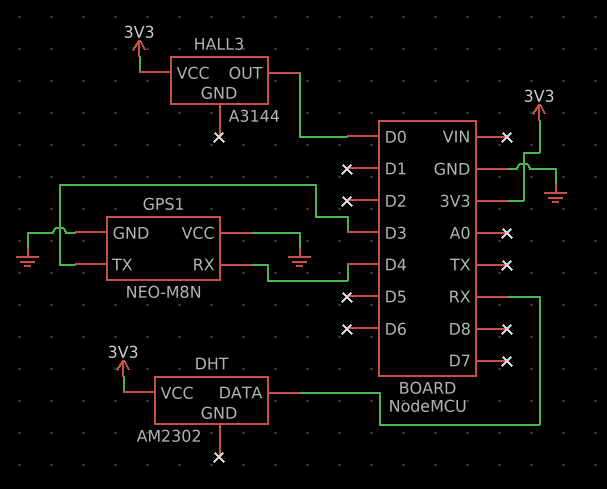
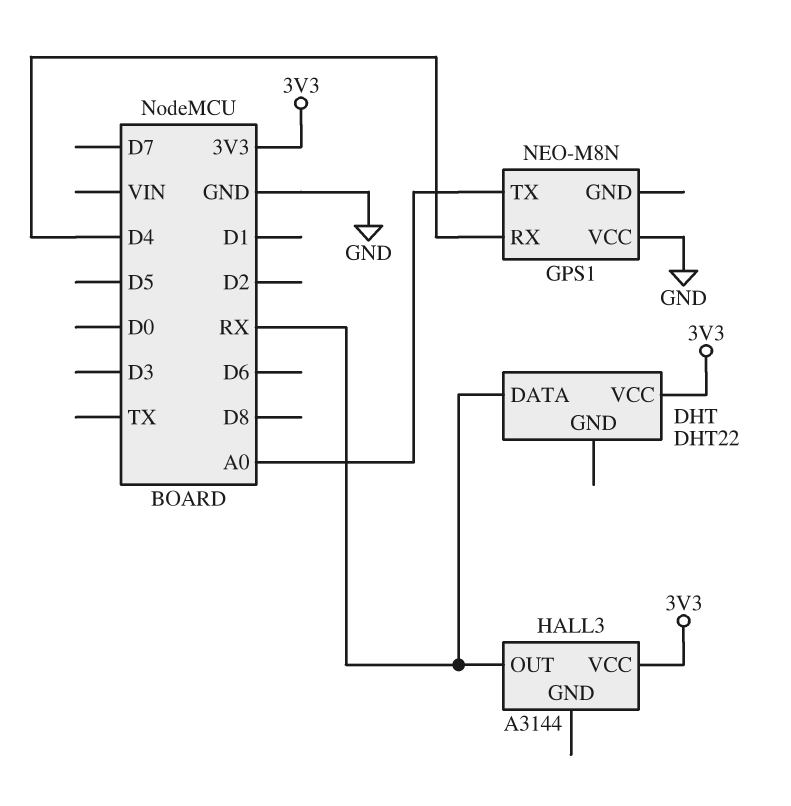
DHT: AM2302 -> DHT22
GPS1 pin GND: GND -> none
GPS1 pin TX: D3 -> A0
HALL3 pin OUT: D0 -> RX

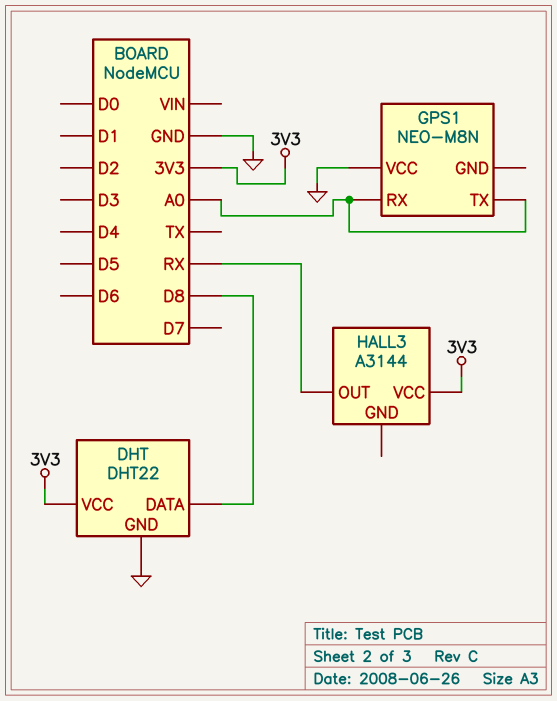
DHT pin DATA: RX -> D8
DHT pin GND: none -> GND
GPS1 pin RX: D4 -> A0

